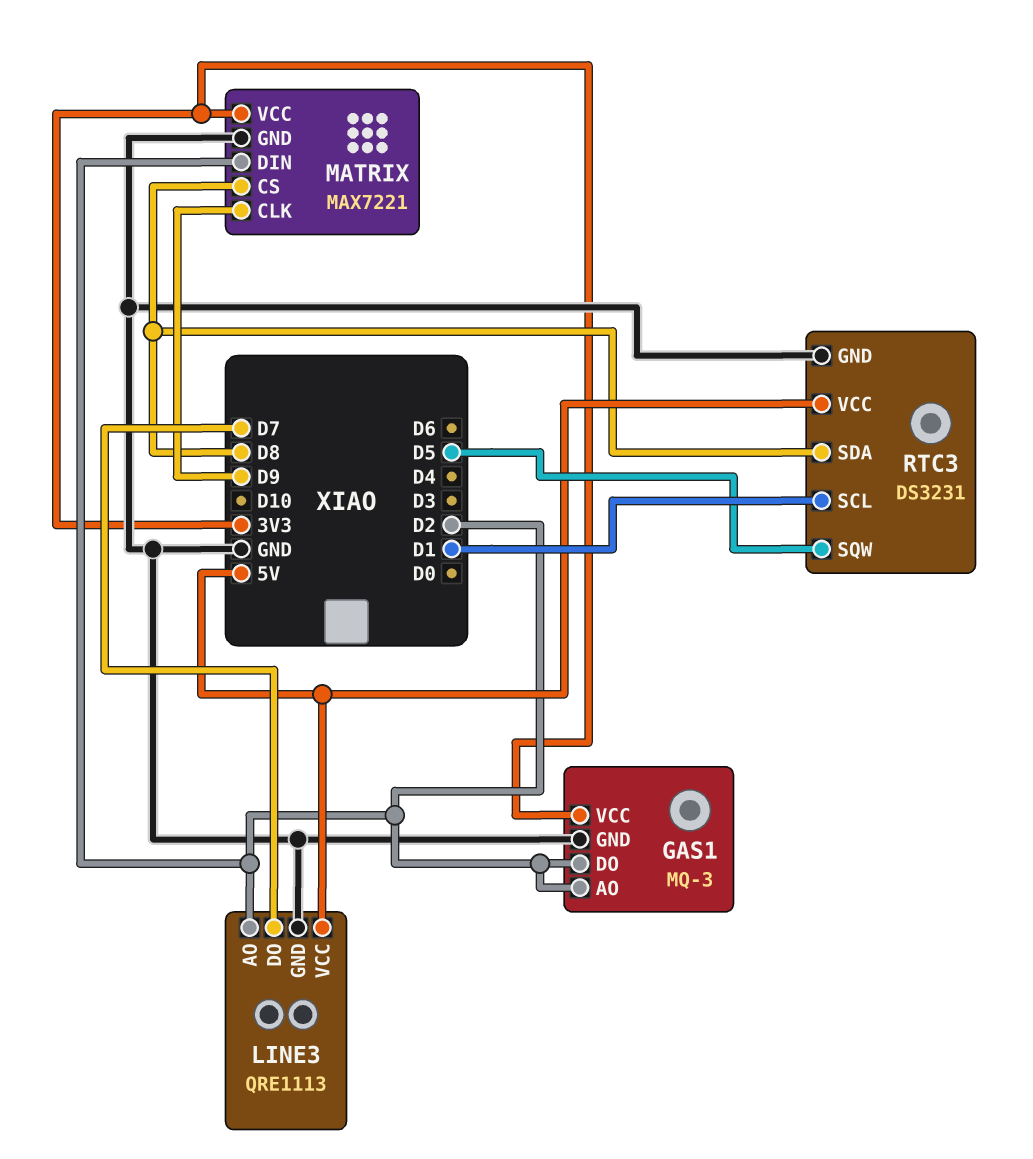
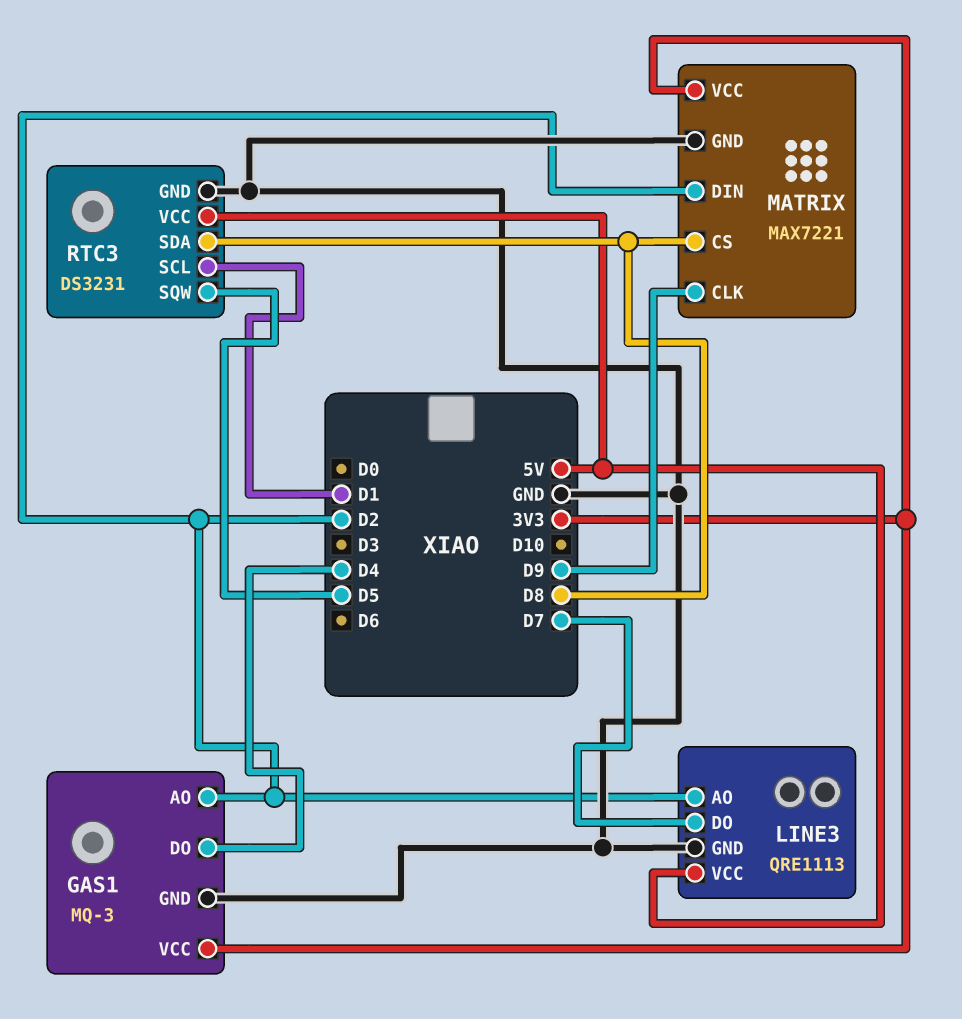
GAS1 pin DO: D2 -> D4

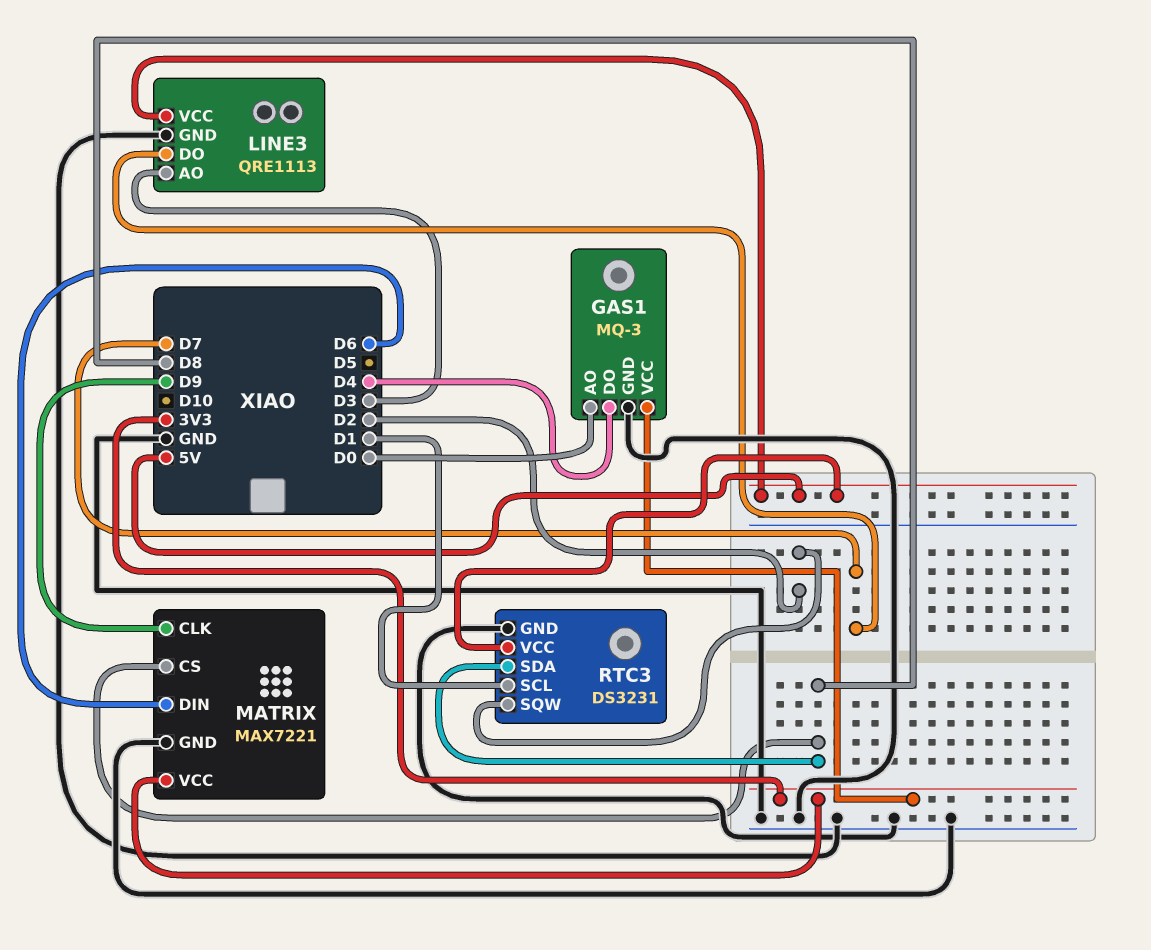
GAS1 pin AO: D2 -> D0
LINE3 pin AO: D2 -> D3
MATRIX pin DIN: D2 -> D6
RTC3 pin SQW: D5 -> D2

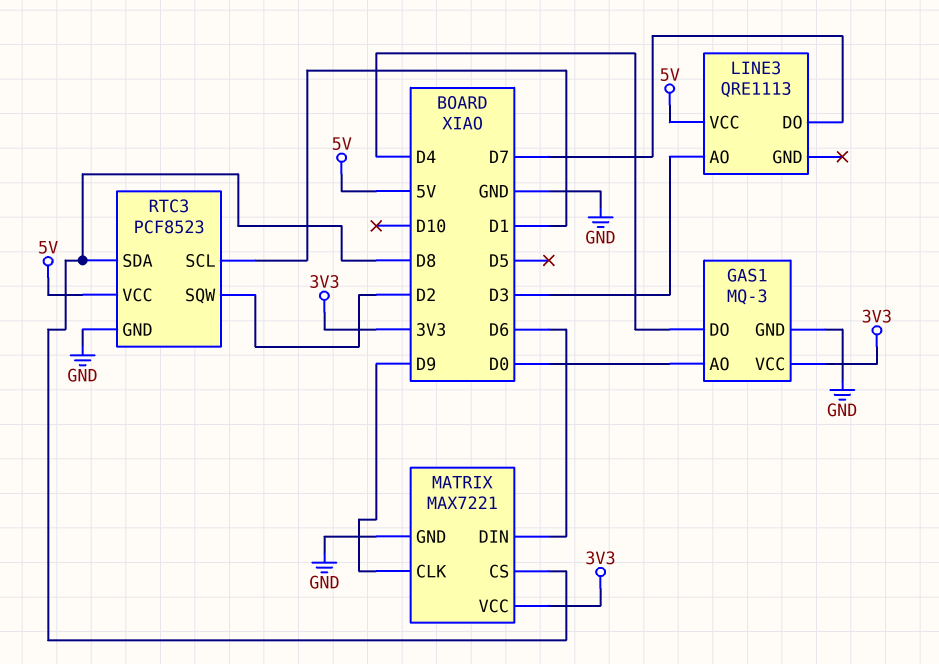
LINE3 pin GND: GND -> none
RTC3: DS3231 -> PCF8523

